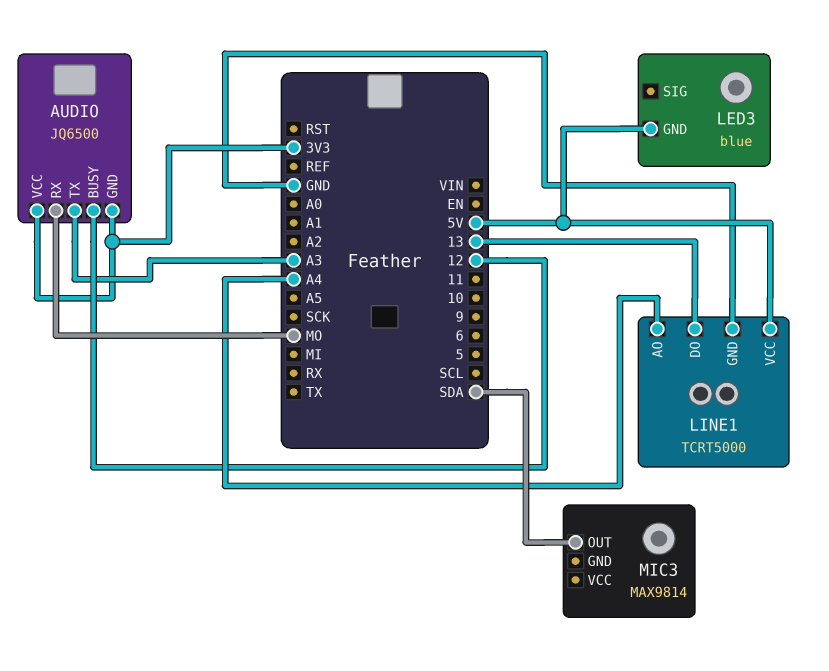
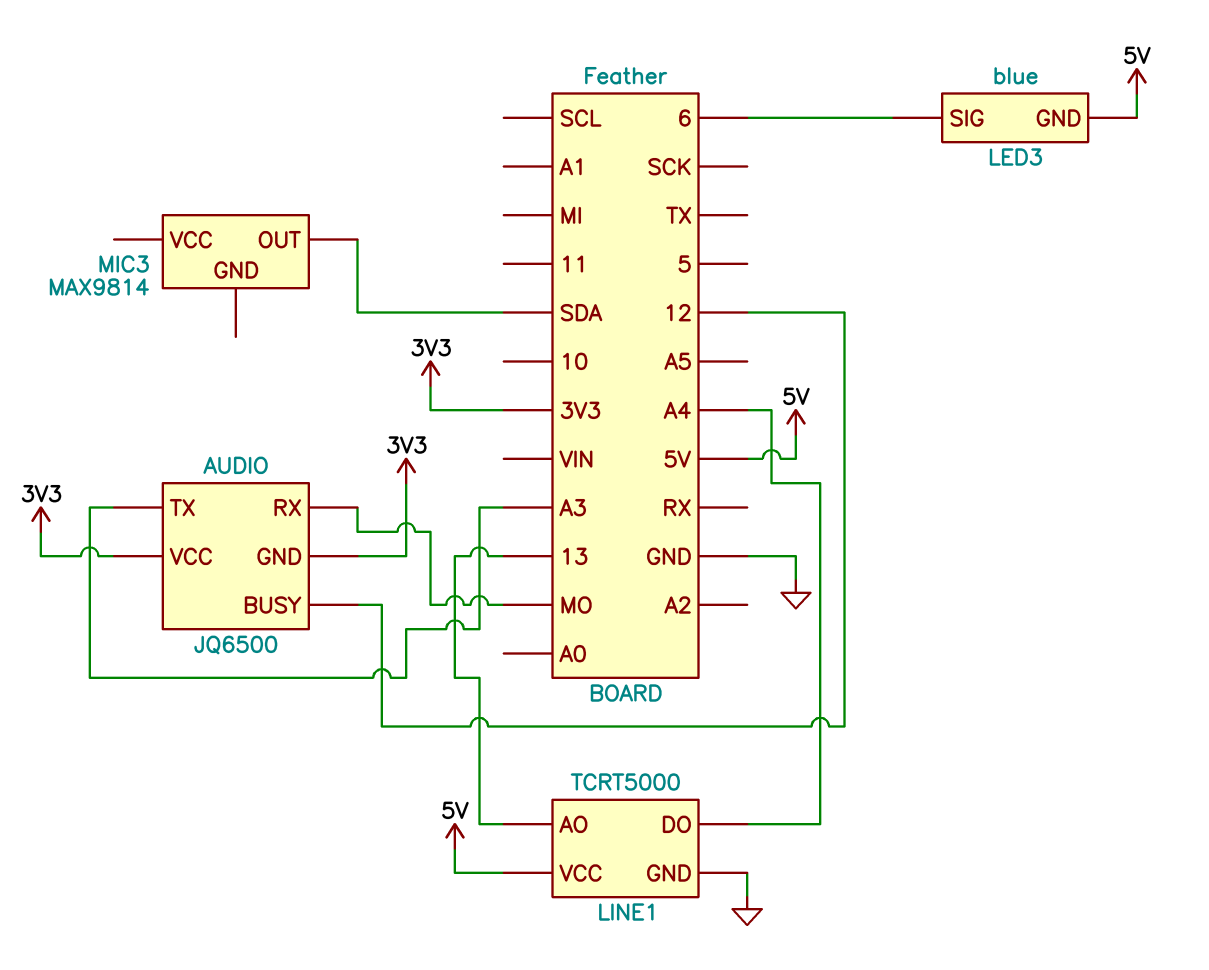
LED3 pin SIG: none -> 6
LINE1 pin AO: A4 -> 13
LINE1 pin DO: 13 -> A4

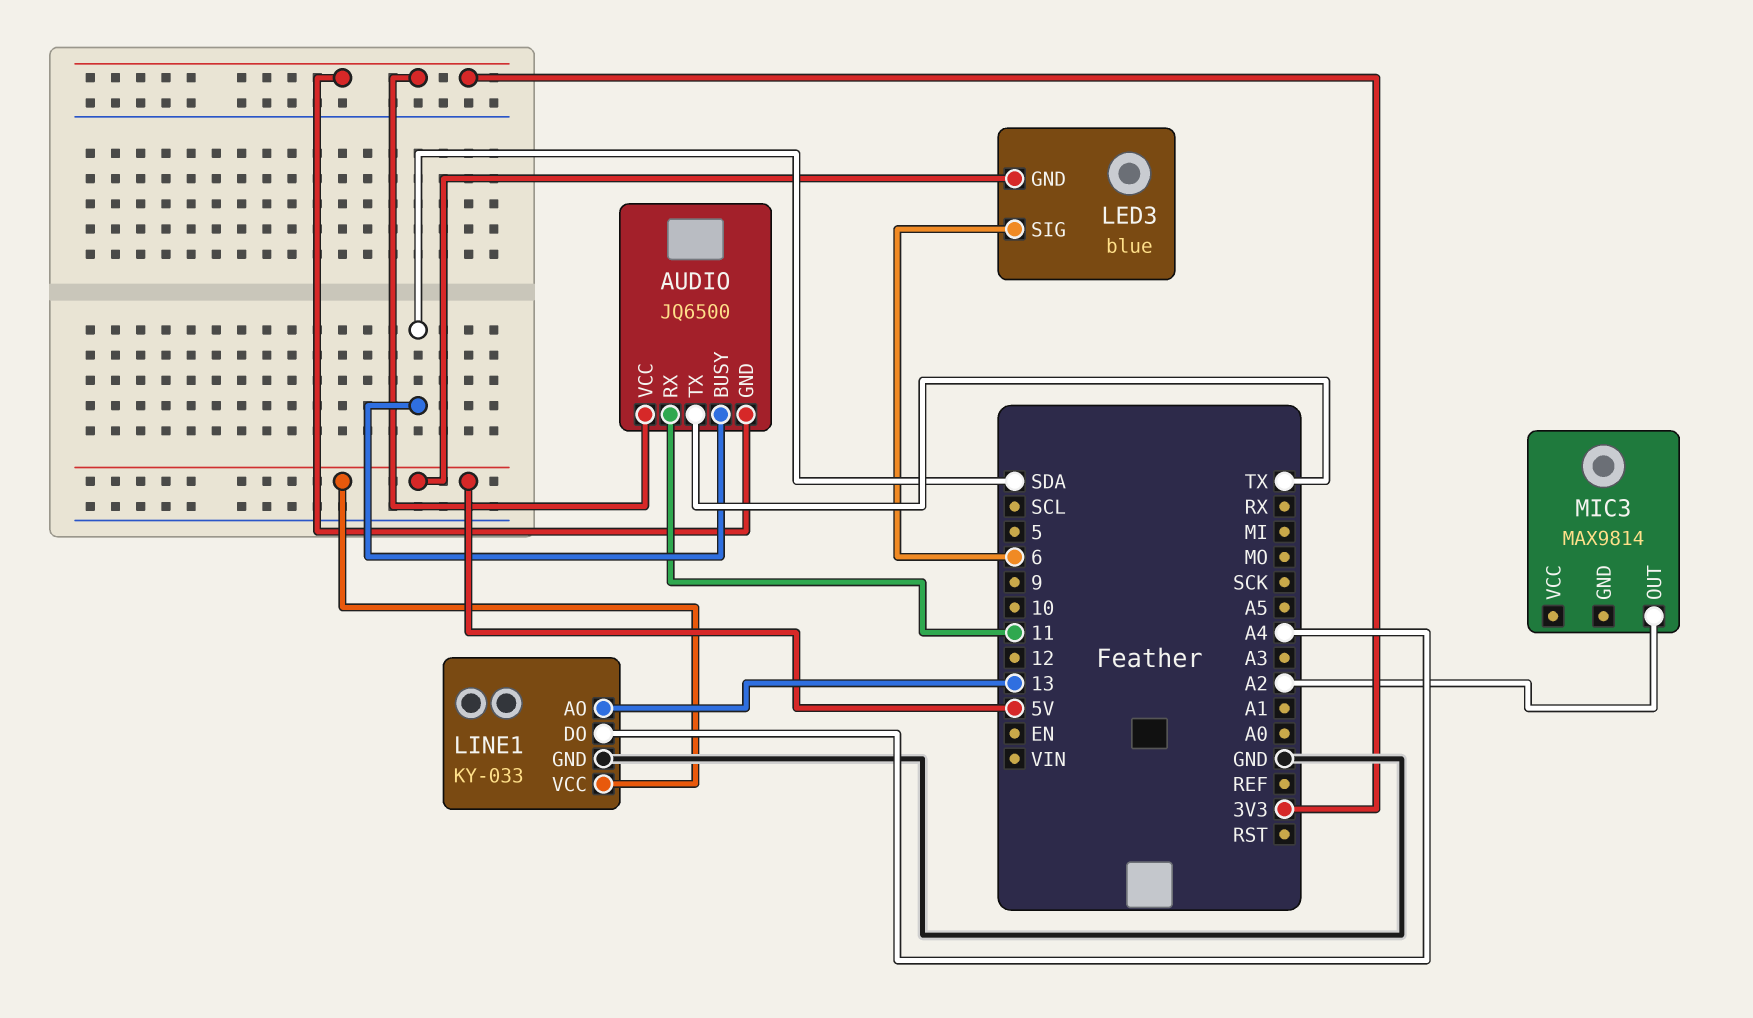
AUDIO pin BUSY: 12 -> SDA
AUDIO pin RX: MO -> 11
AUDIO pin TX: A3 -> TX
LINE1: TCRT5000 -> KY-033
MIC3 pin OUT: SDA -> A2

